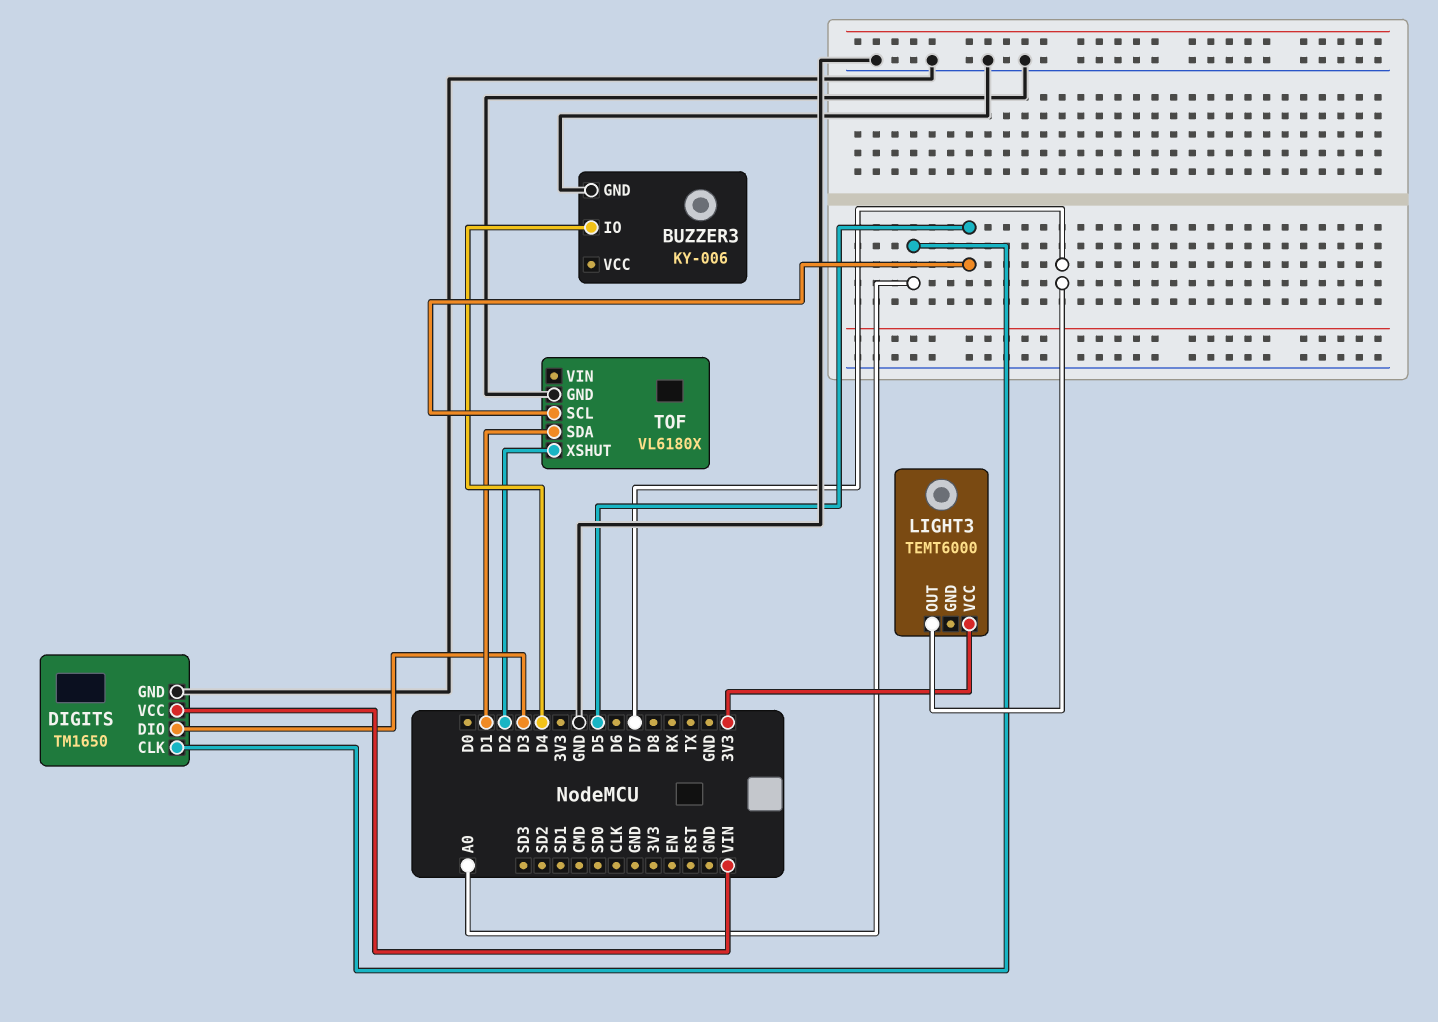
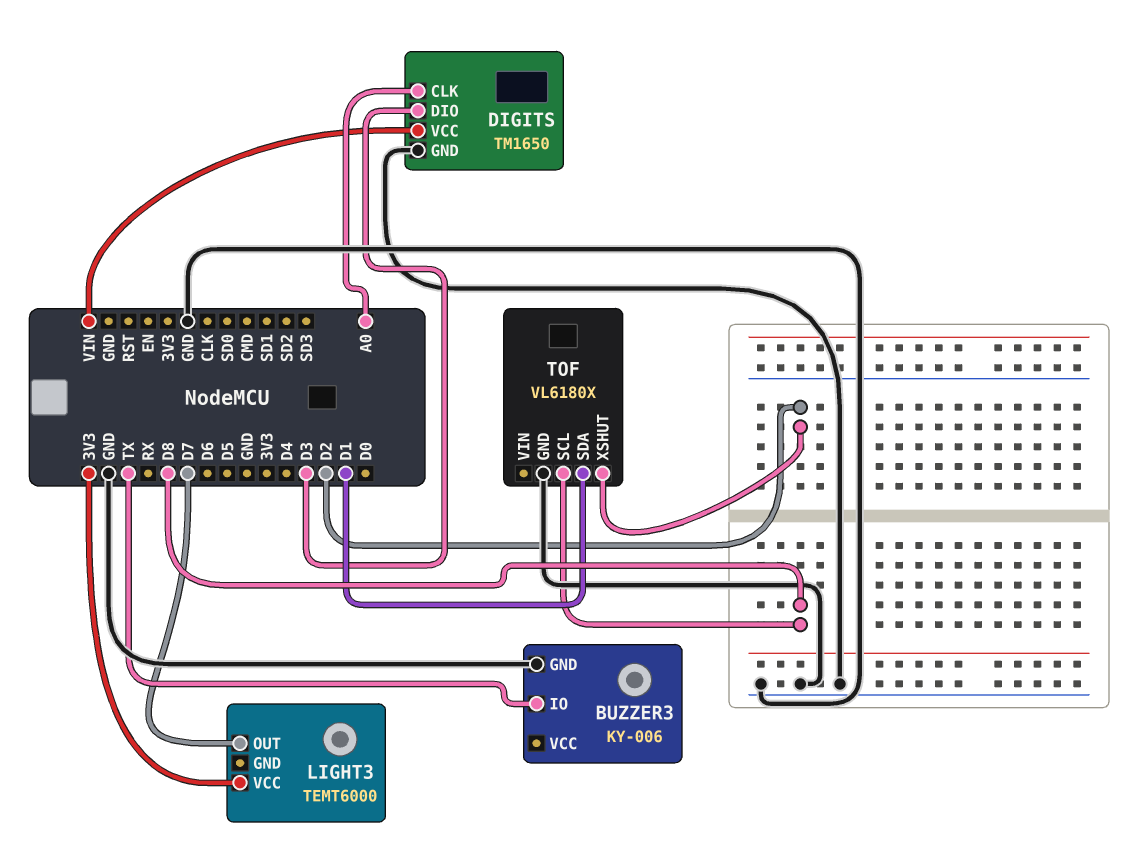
BUZZER3 pin IO: D4 -> TX
TOF pin SCL: D5 -> D8

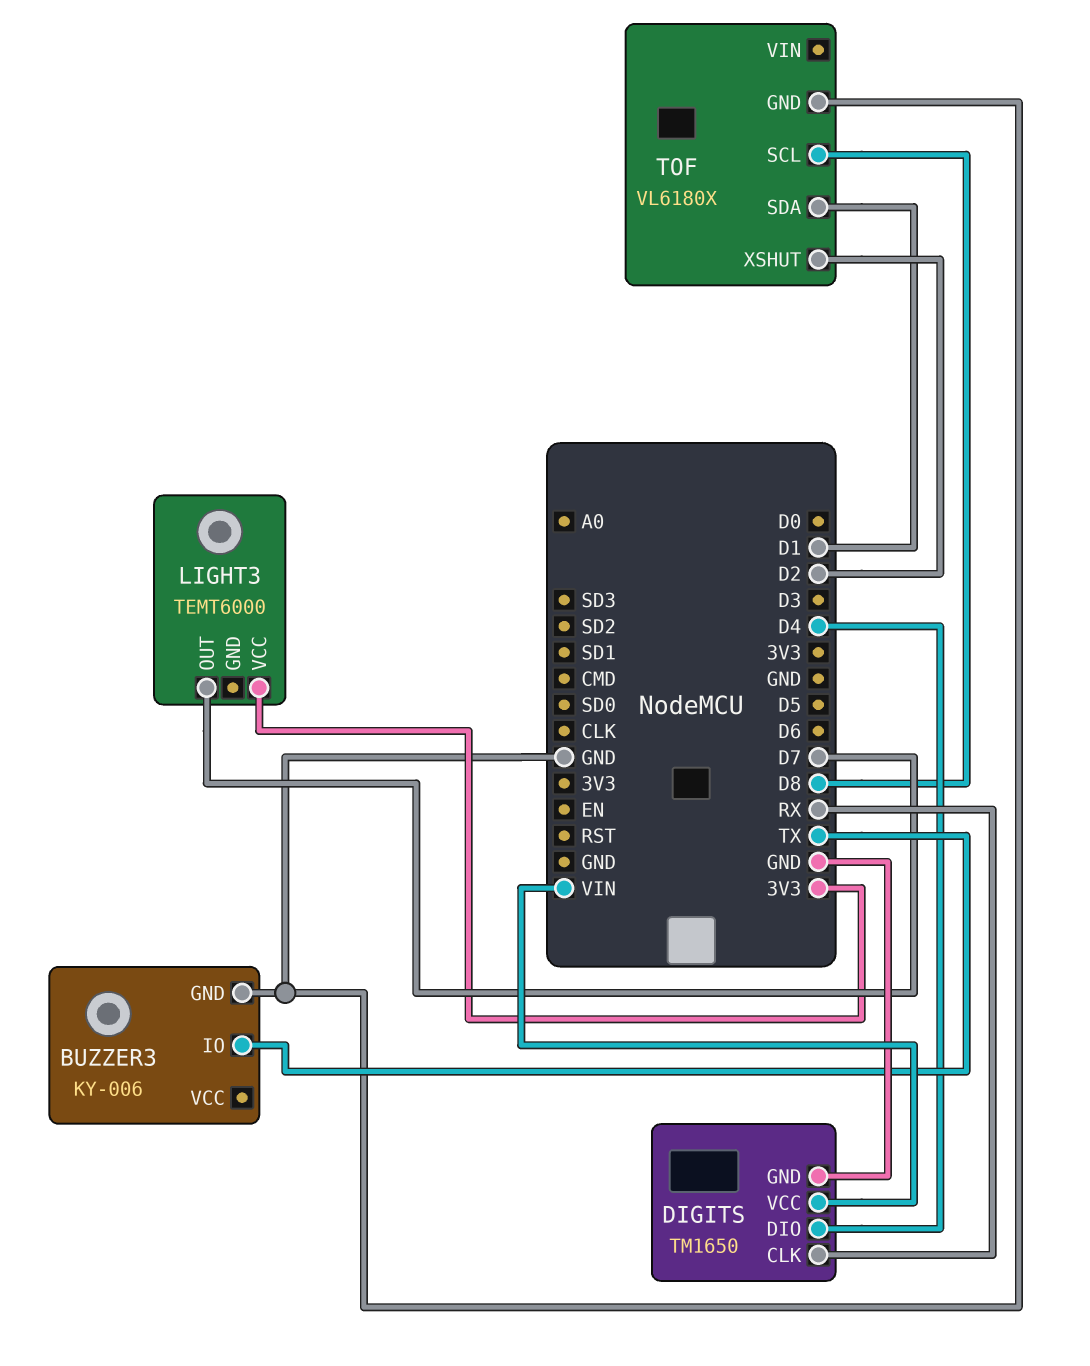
DIGITS pin CLK: A0 -> RX
DIGITS pin DIO: D3 -> D4

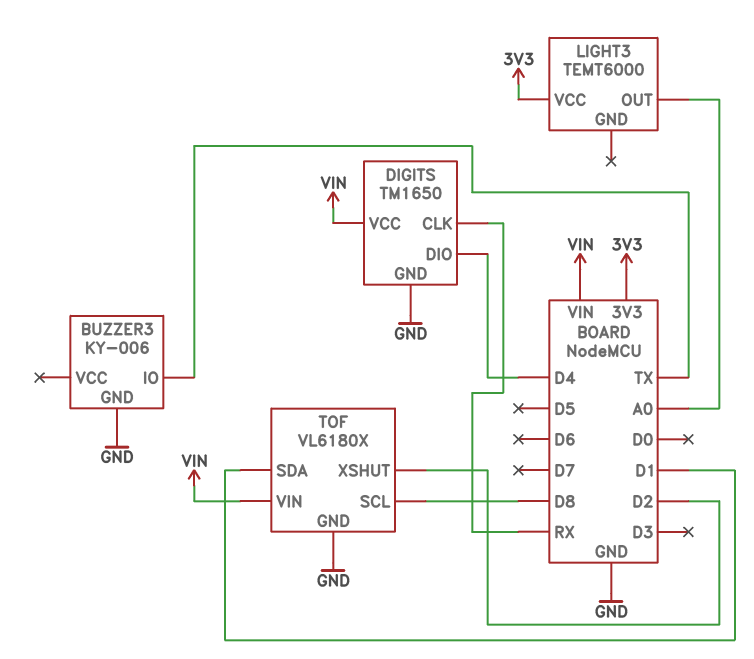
LIGHT3 pin OUT: D7 -> A0
TOF pin VIN: none -> VIN

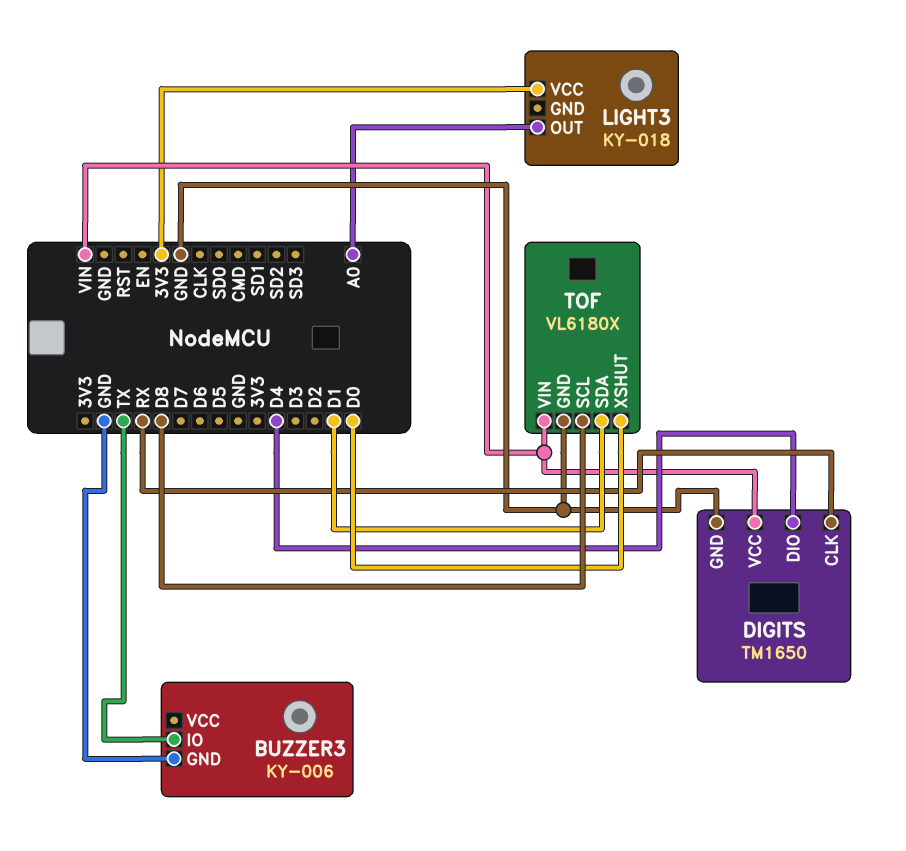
LIGHT3: TEMT6000 -> KY-018
TOF pin XSHUT: D2 -> D0

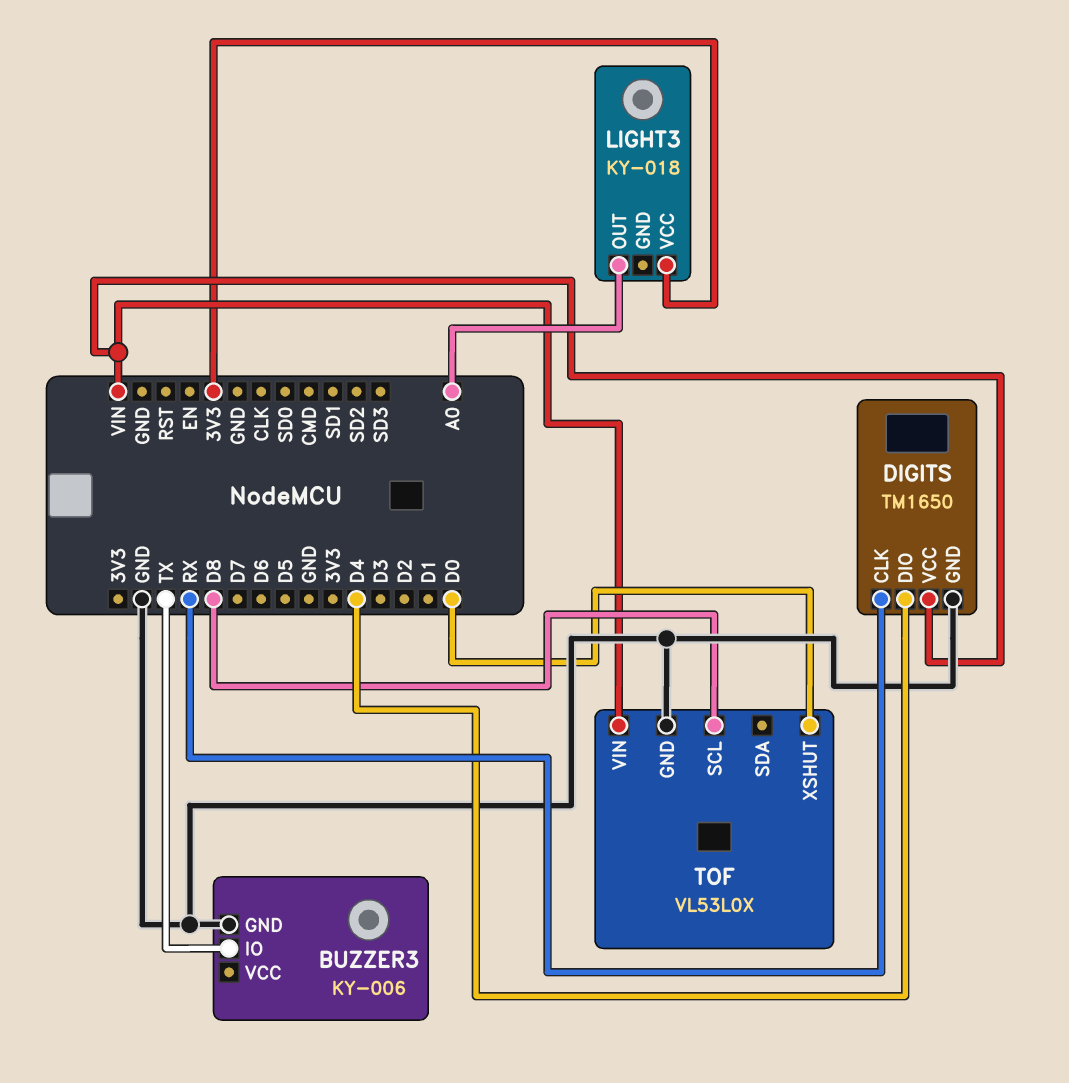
TOF: VL6180X -> VL53L0X
TOF pin SDA: D1 -> none

